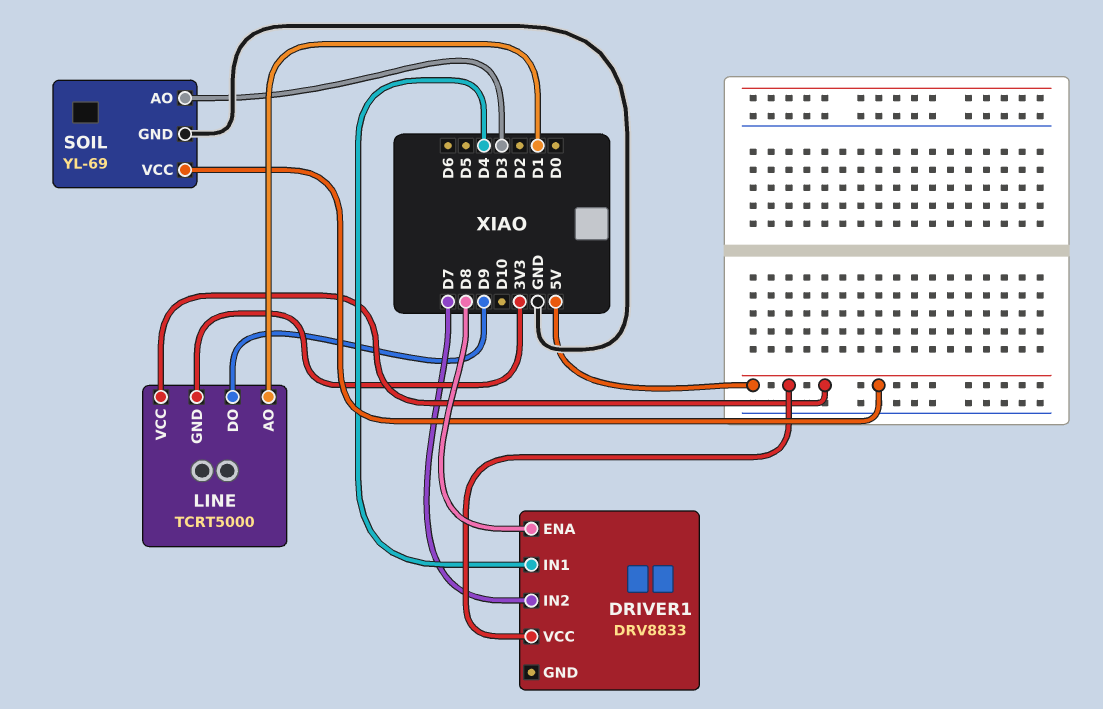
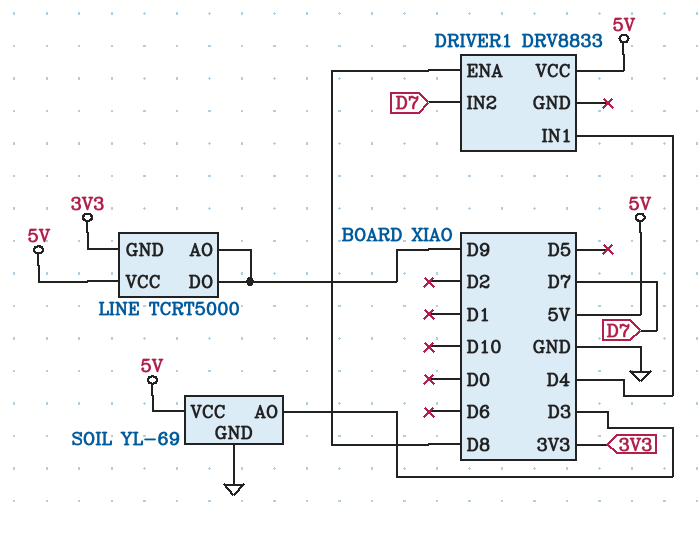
LINE pin AO: D1 -> D9

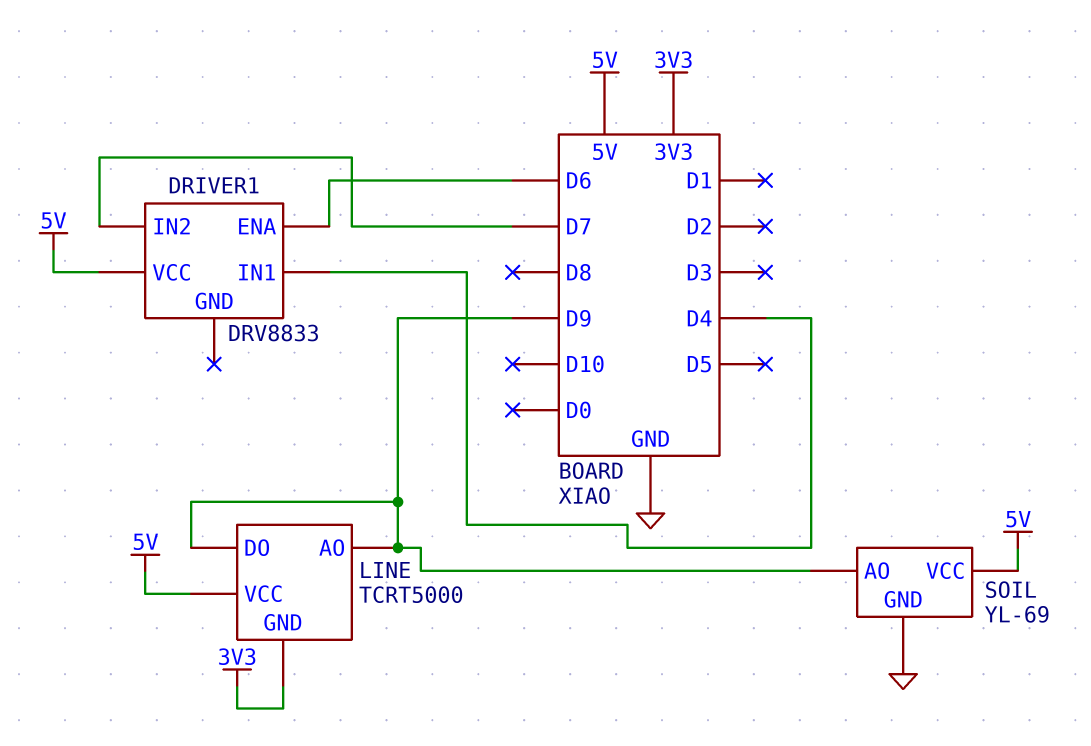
DRIVER1 pin ENA: D8 -> D6
SOIL pin AO: D3 -> D9

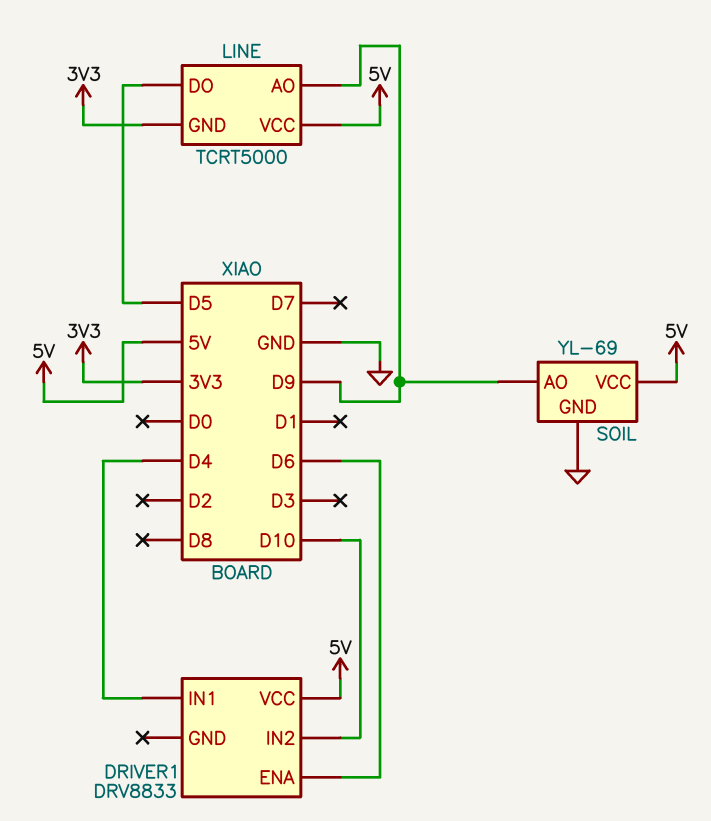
DRIVER1 pin IN2: D7 -> D10
LINE pin DO: D9 -> D5

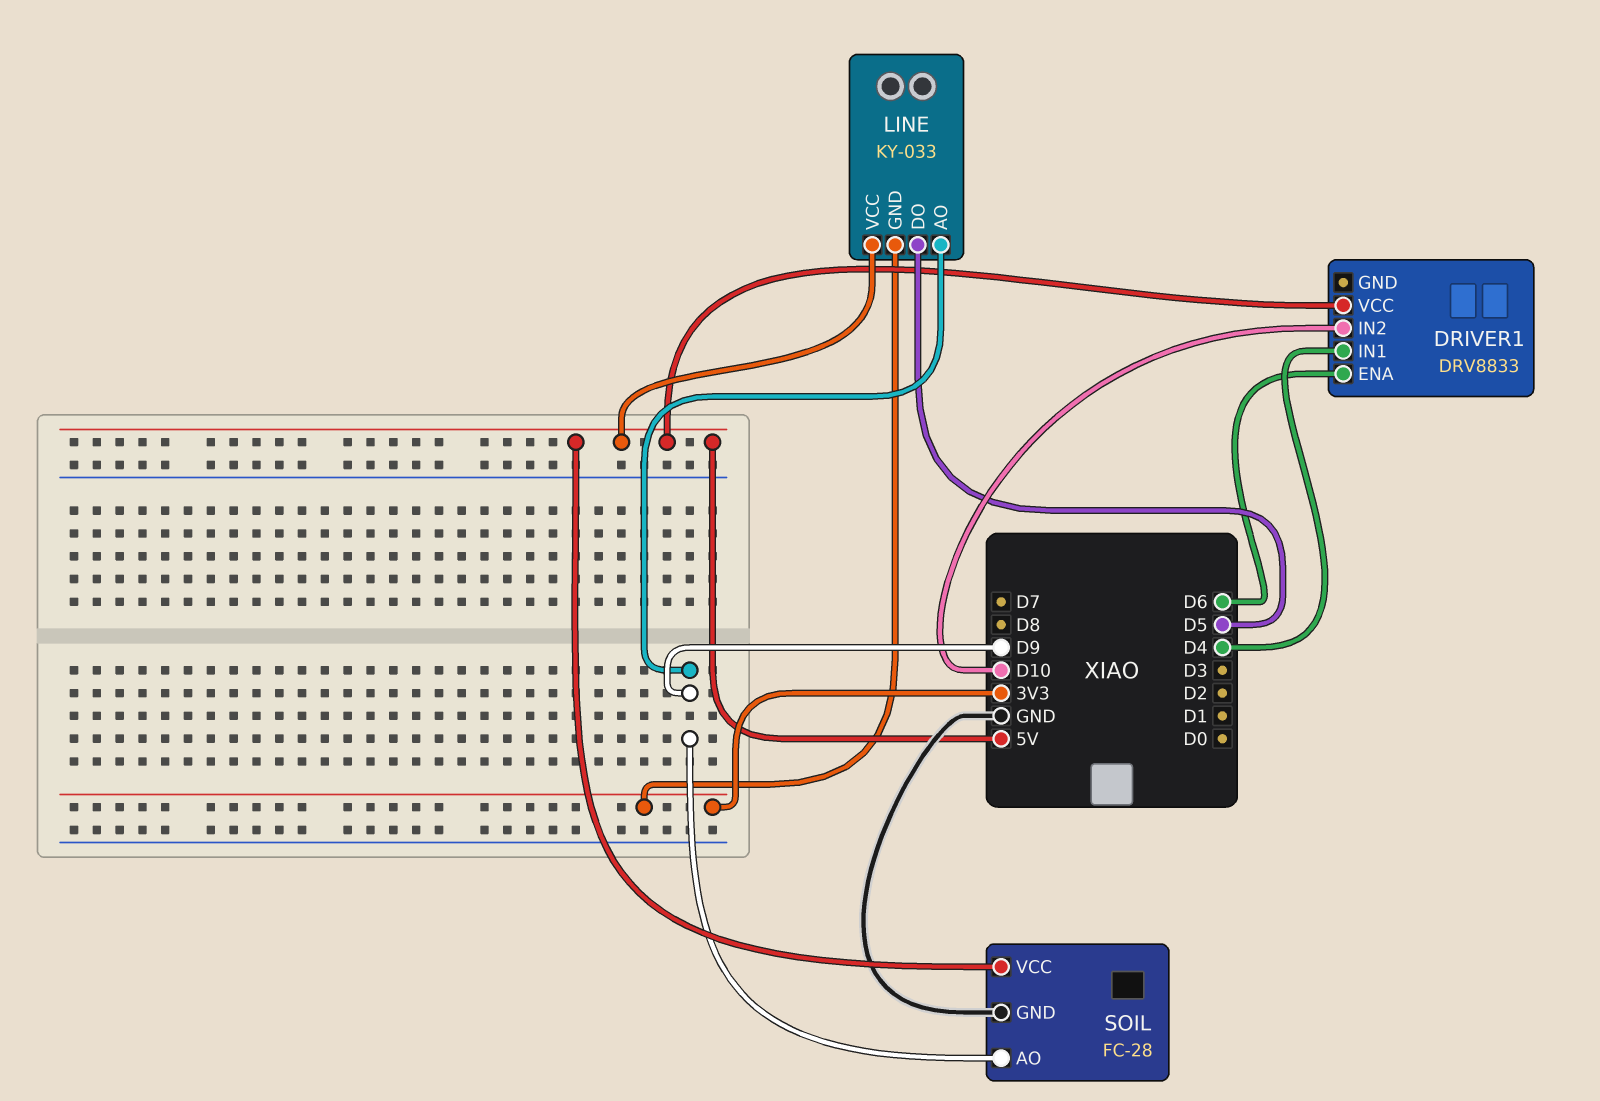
LINE: TCRT5000 -> KY-033
SOIL: YL-69 -> FC-28

